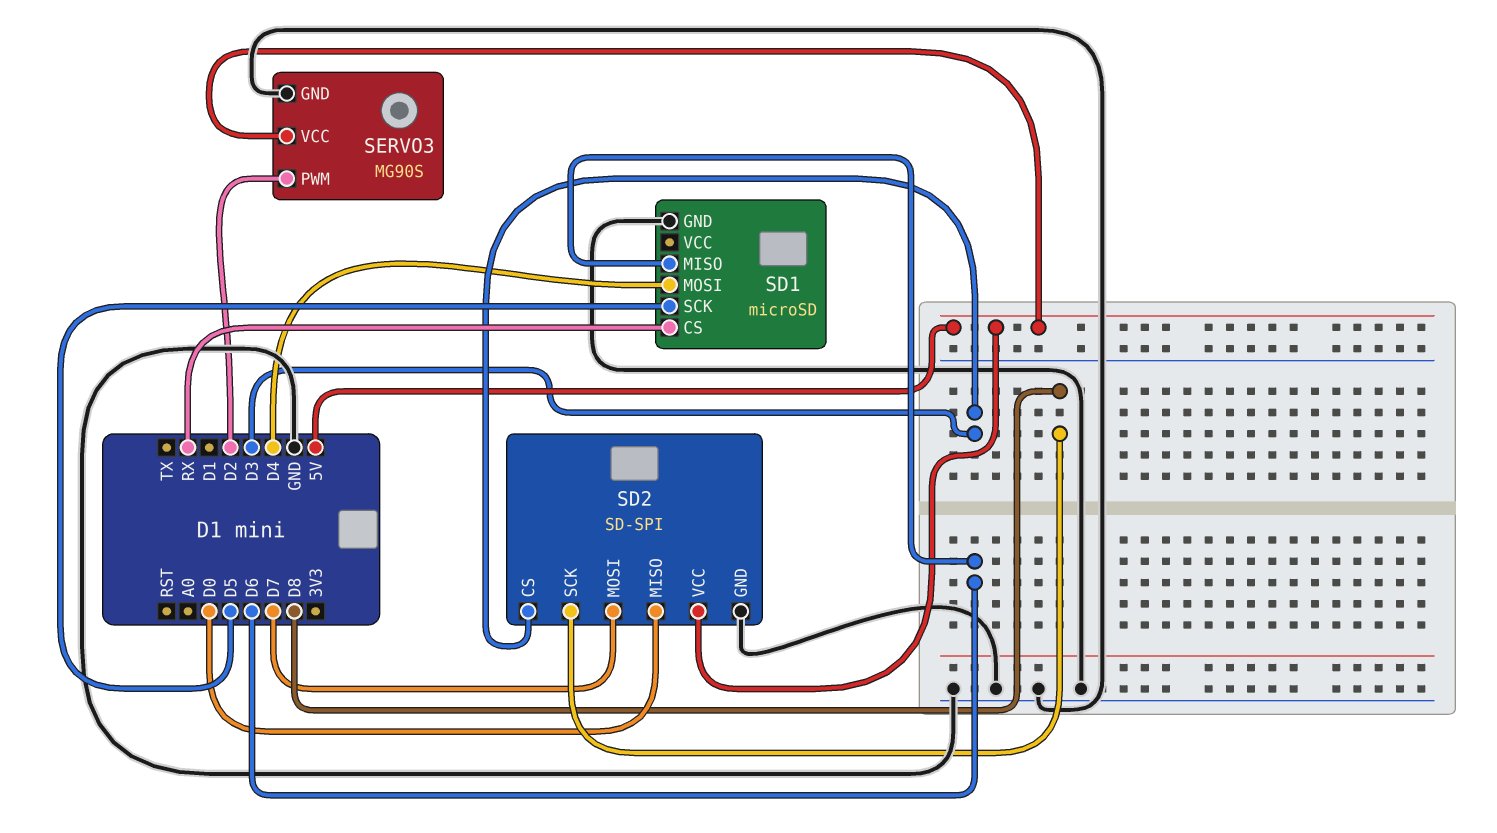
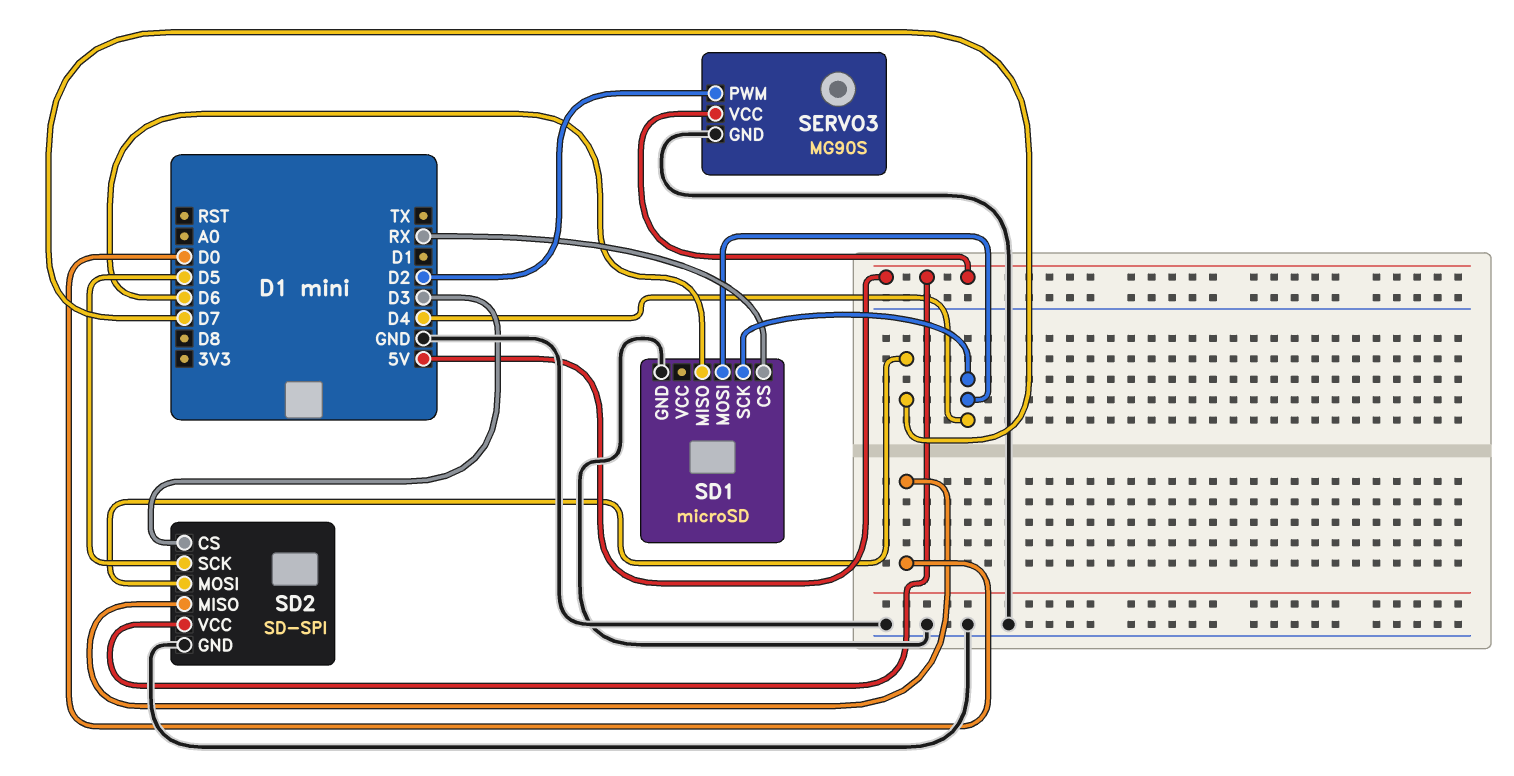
SD1 pin SCK: D5 -> D4
SD2 pin SCK: D8 -> D5

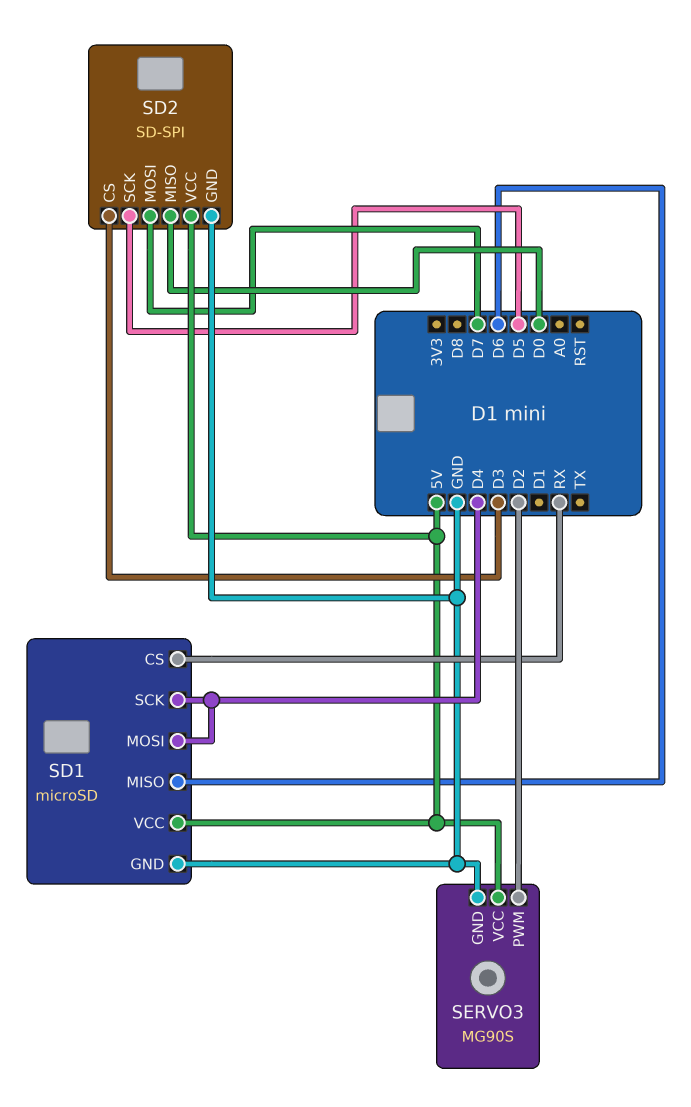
SD1 pin VCC: none -> 5V

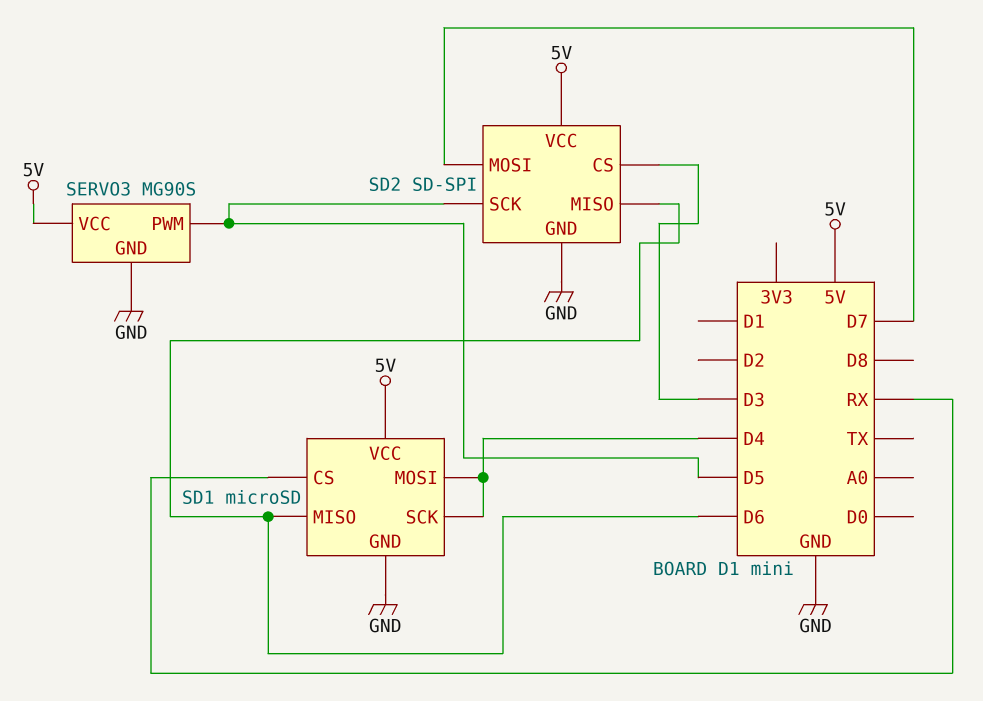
SD2 pin MISO: D0 -> D6
SERVO3 pin PWM: D2 -> D5

